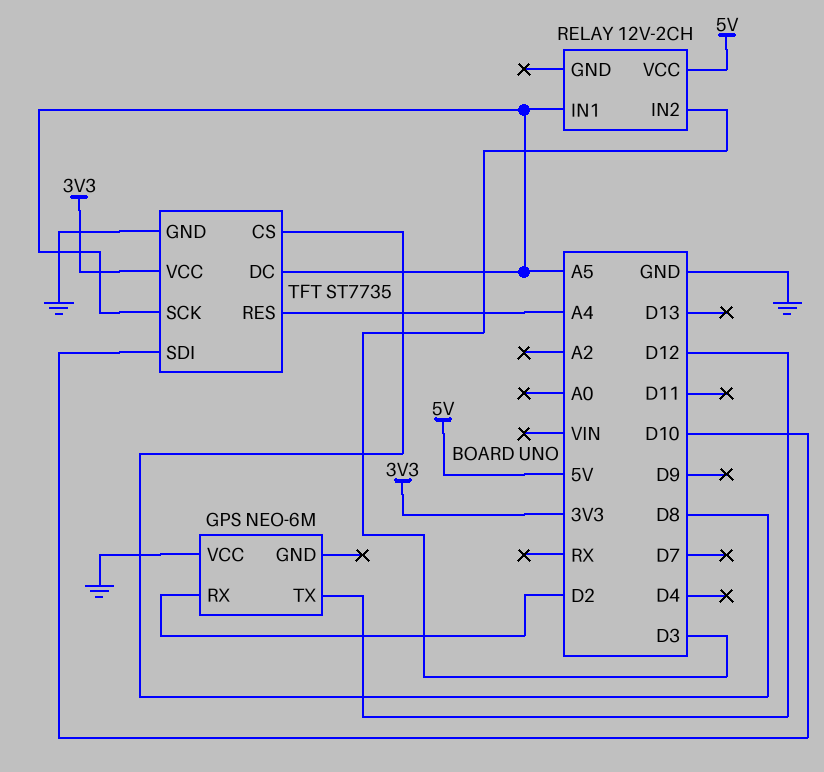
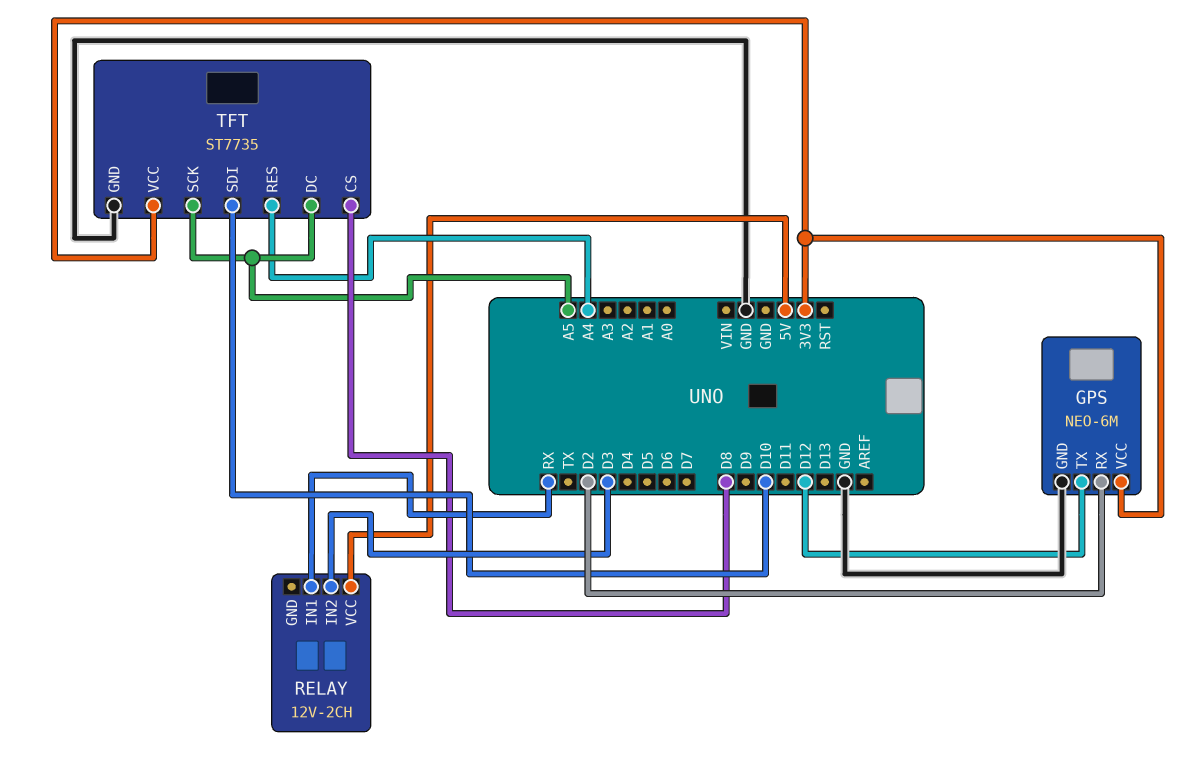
GPS pin GND: none -> GND
GPS pin VCC: GND -> 3V3
RELAY pin IN1: A5 -> RX

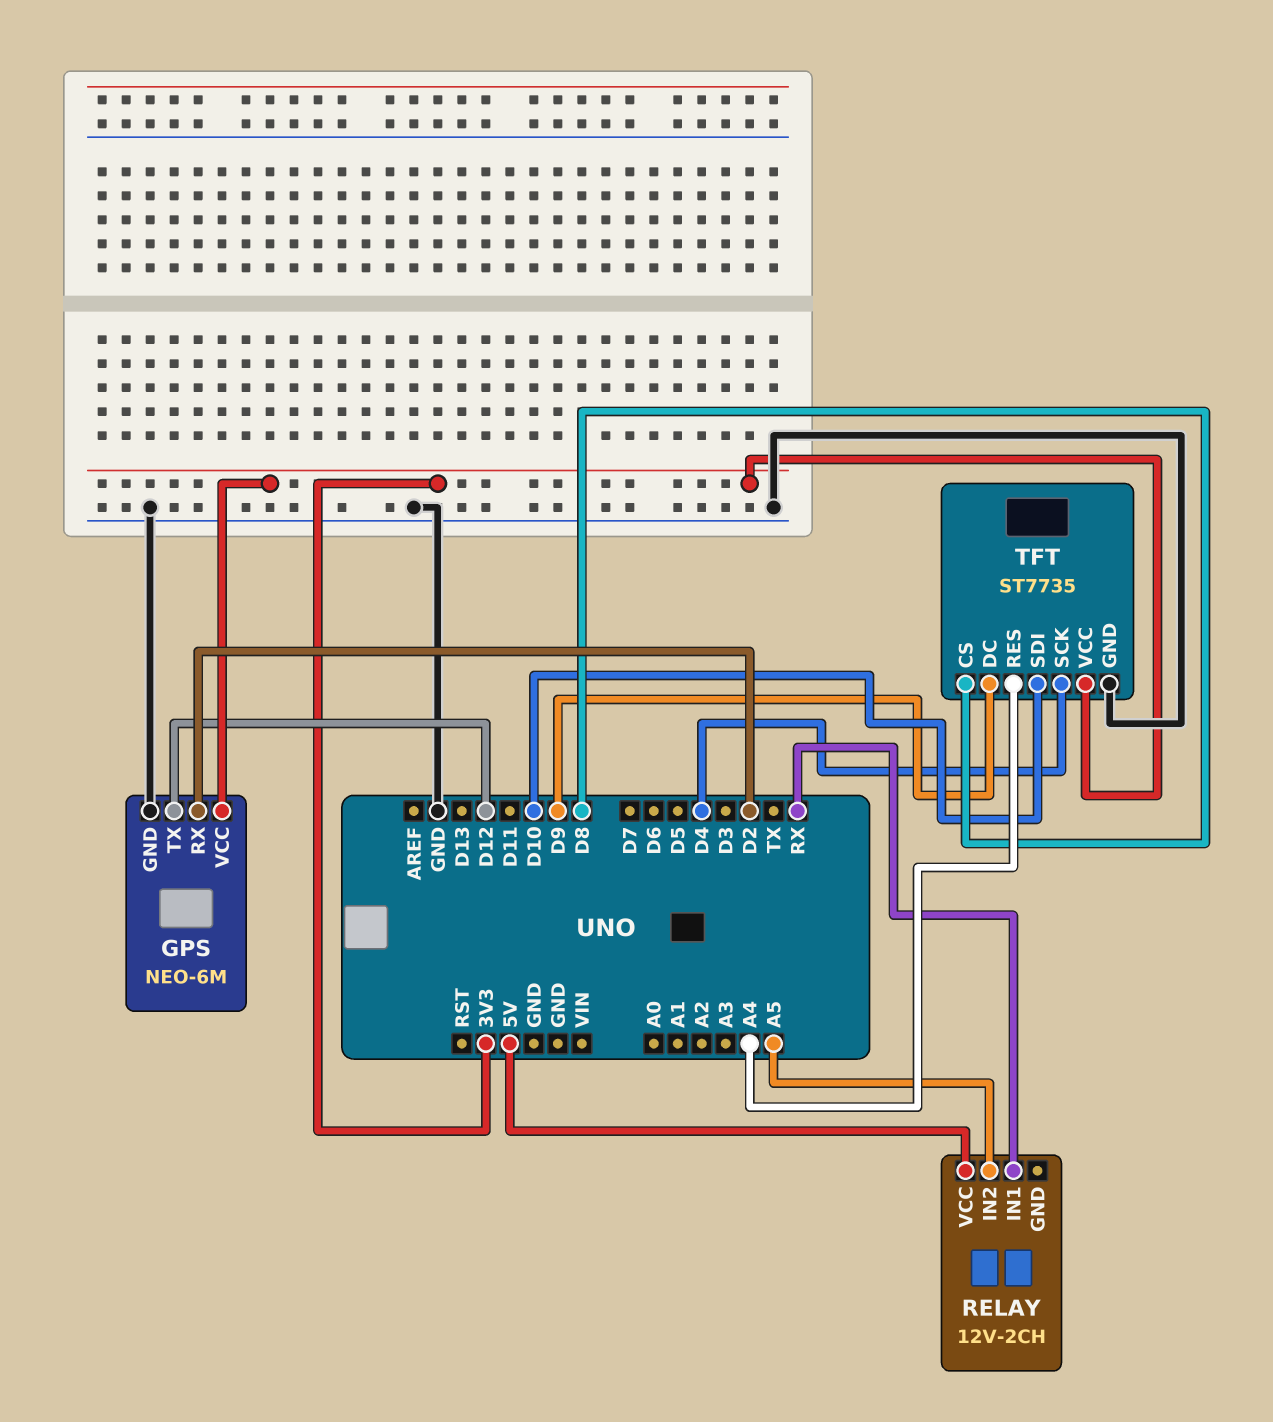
RELAY pin IN2: D3 -> A5
TFT pin DC: A5 -> D9
TFT pin SCK: A5 -> D4

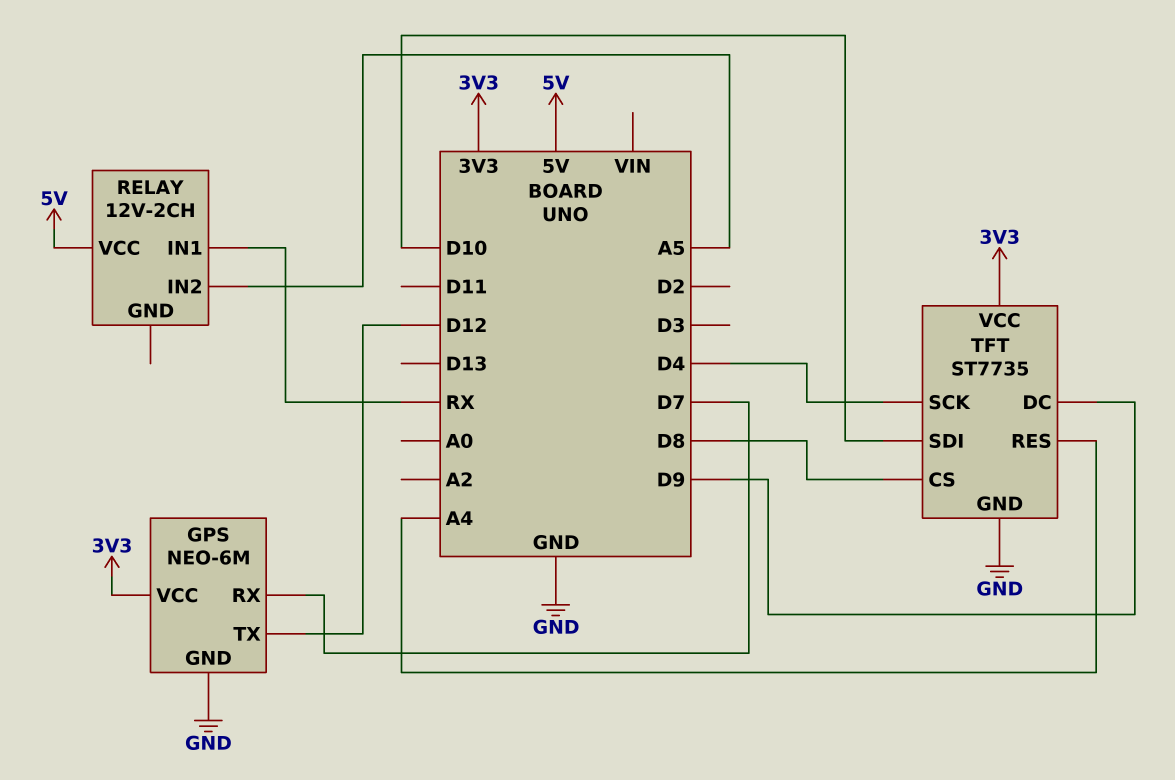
GPS pin RX: D2 -> D7

